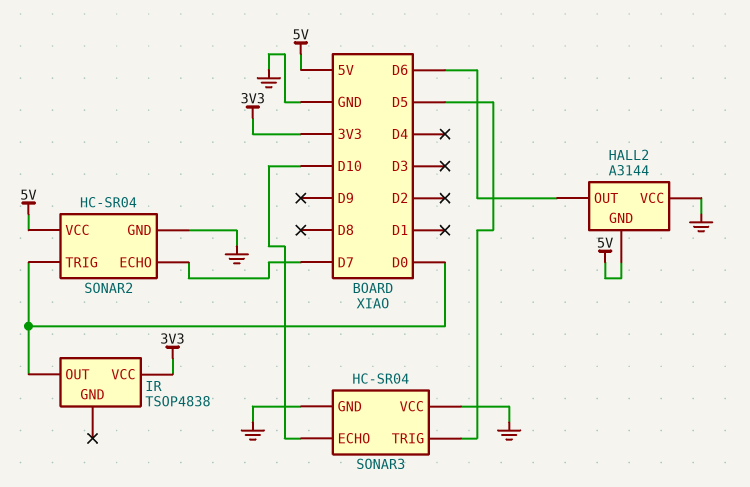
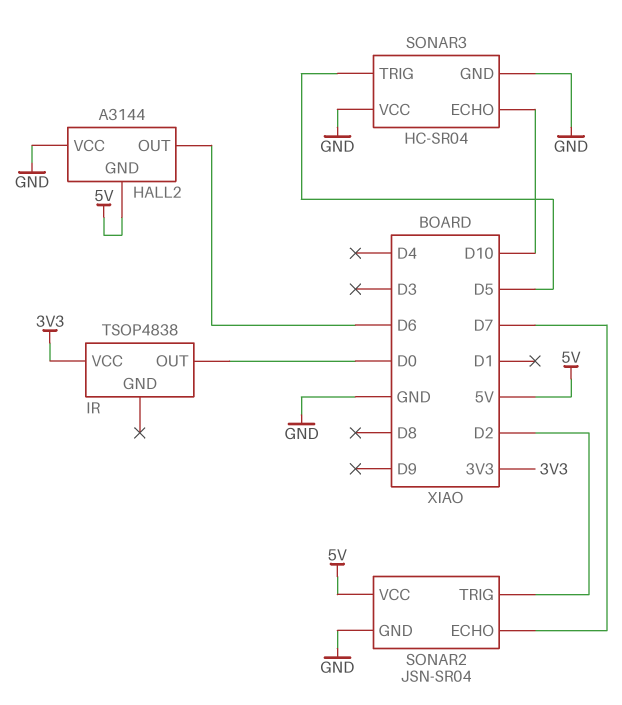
SONAR2: HC-SR04 -> JSN-SR04
SONAR2 pin TRIG: D0 -> D2

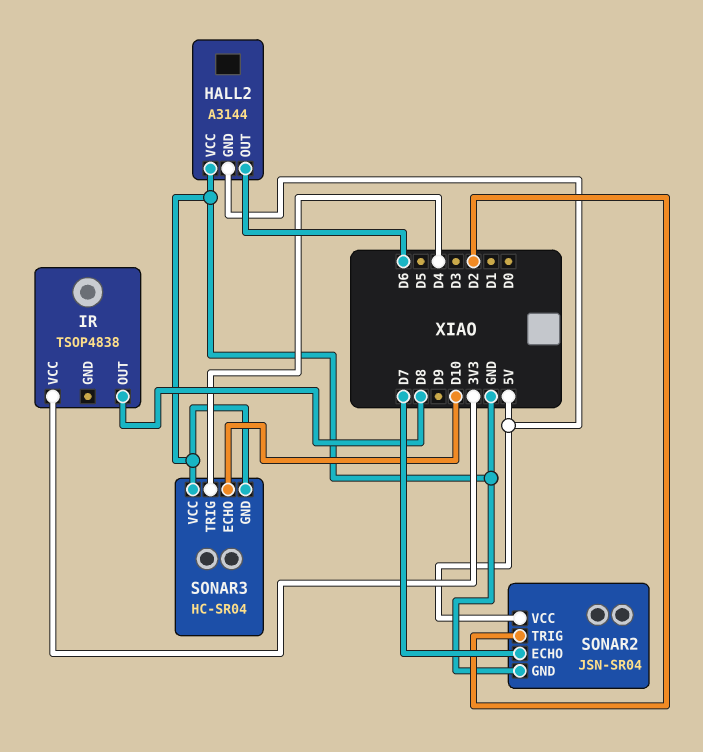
IR pin OUT: D0 -> D8
SONAR3 pin TRIG: D5 -> D4

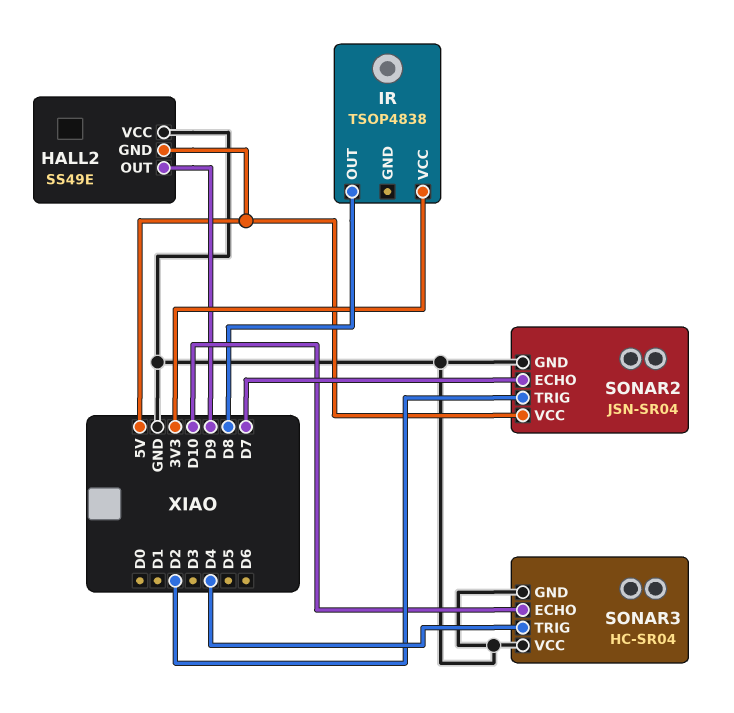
HALL2: A3144 -> SS49E
HALL2 pin OUT: D6 -> D9

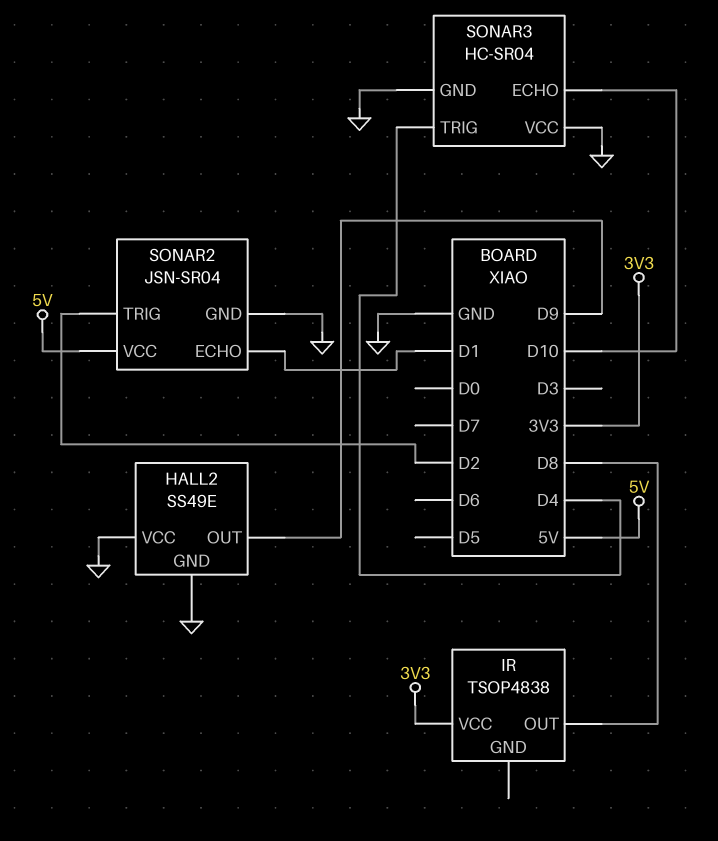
HALL2 pin GND: 5V -> GND
SONAR2 pin ECHO: D7 -> D1

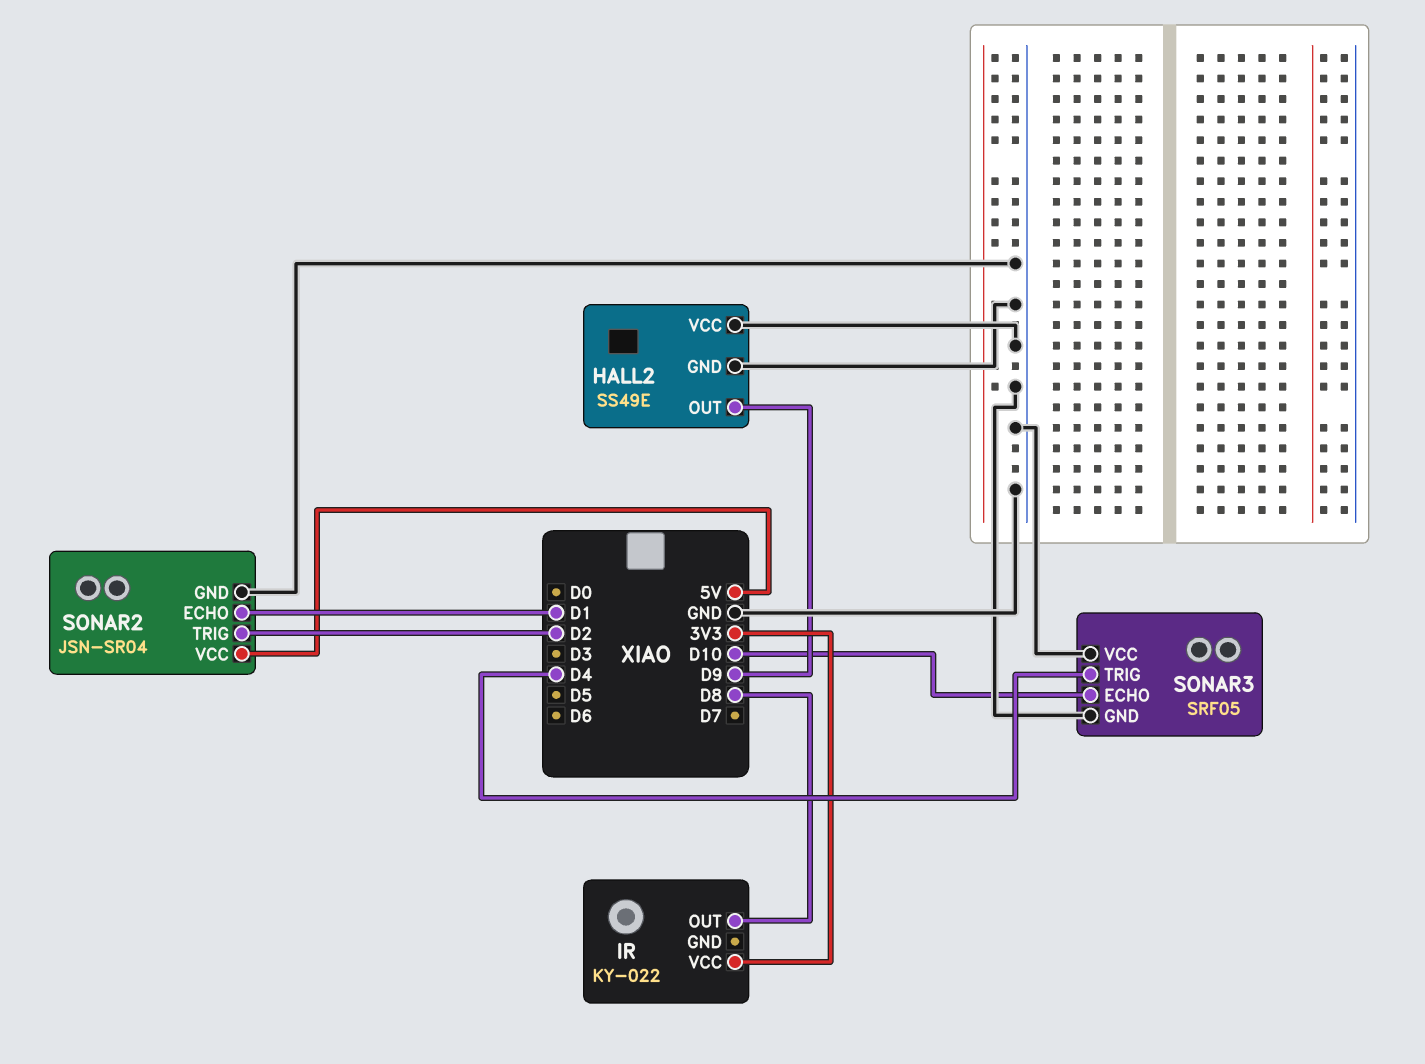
IR: TSOP4838 -> KY-022
SONAR3: HC-SR04 -> SRF05

